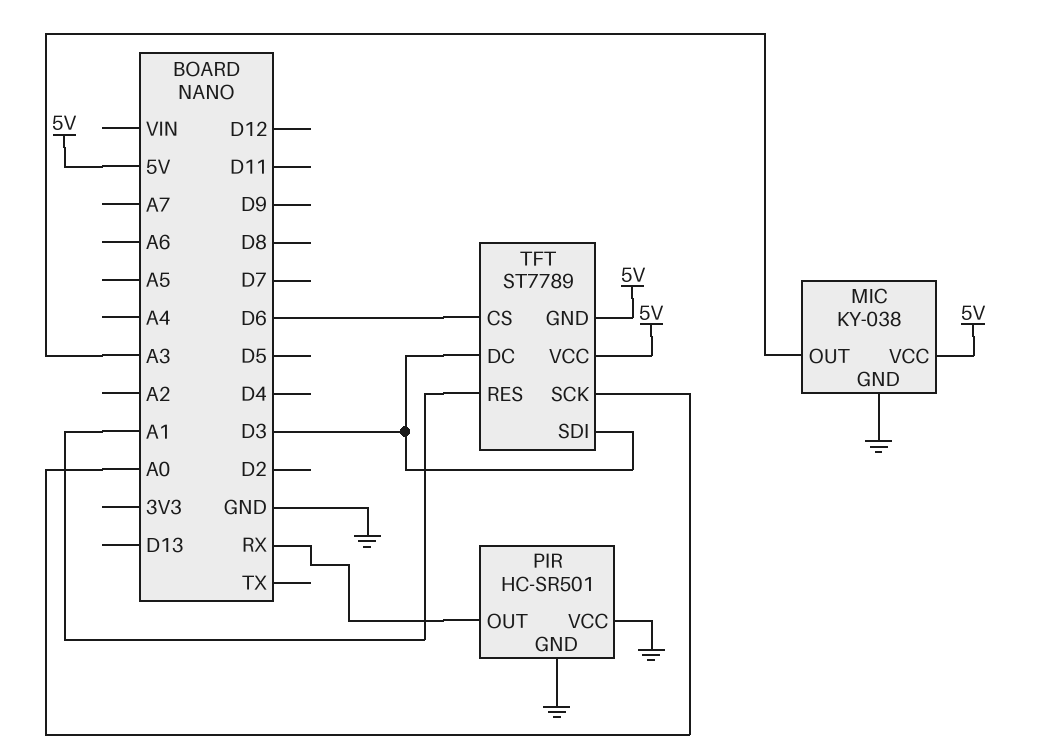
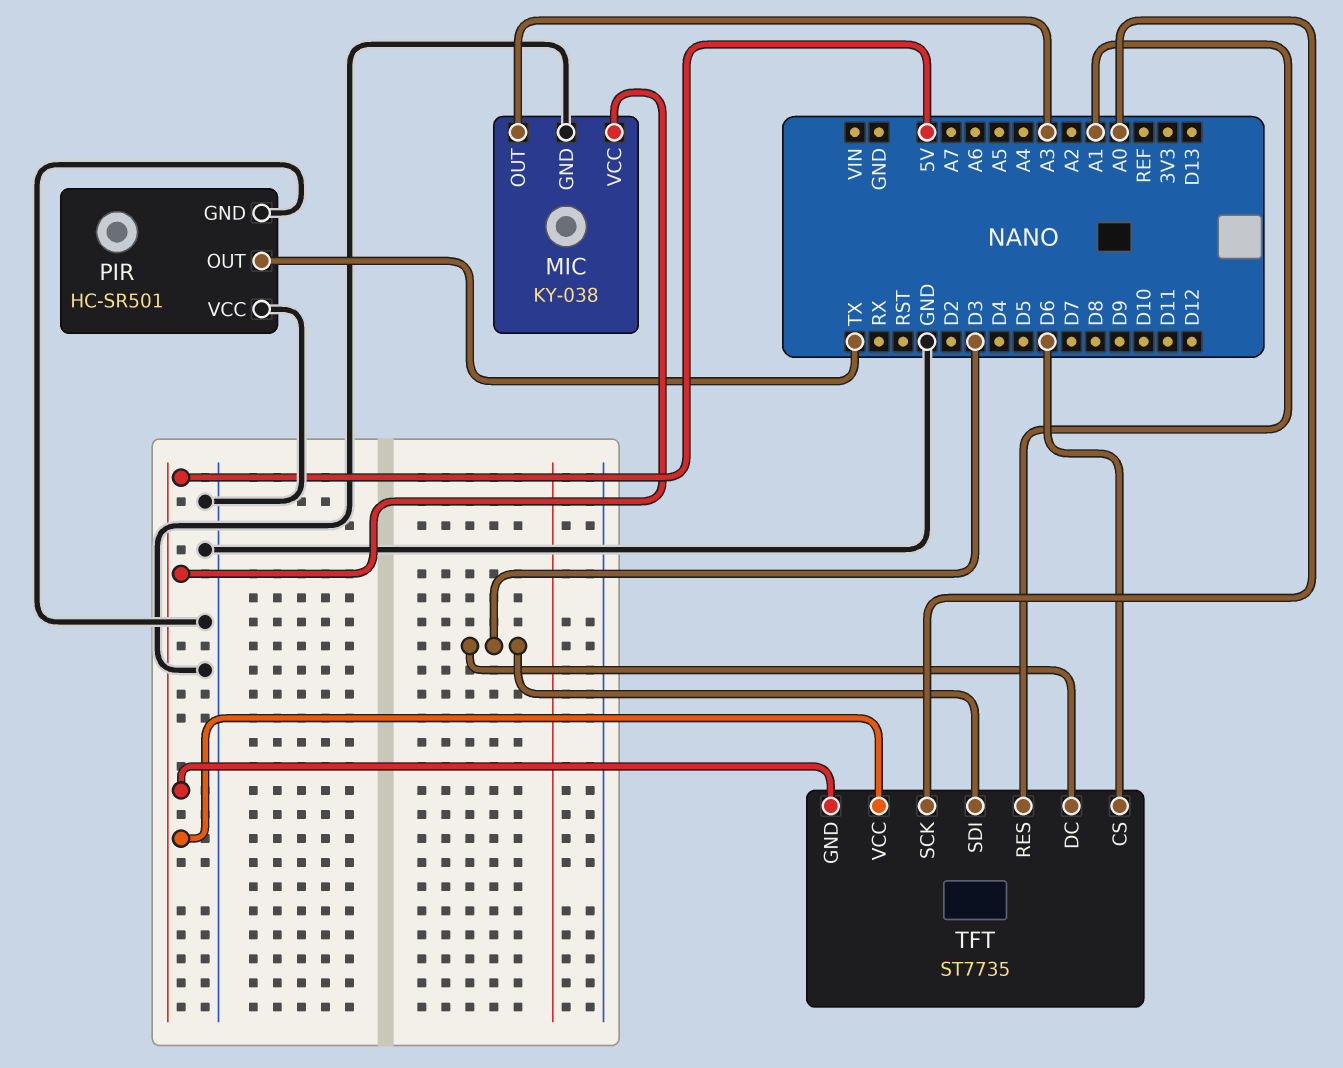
PIR pin OUT: RX -> TX
TFT: ST7789 -> ST7735

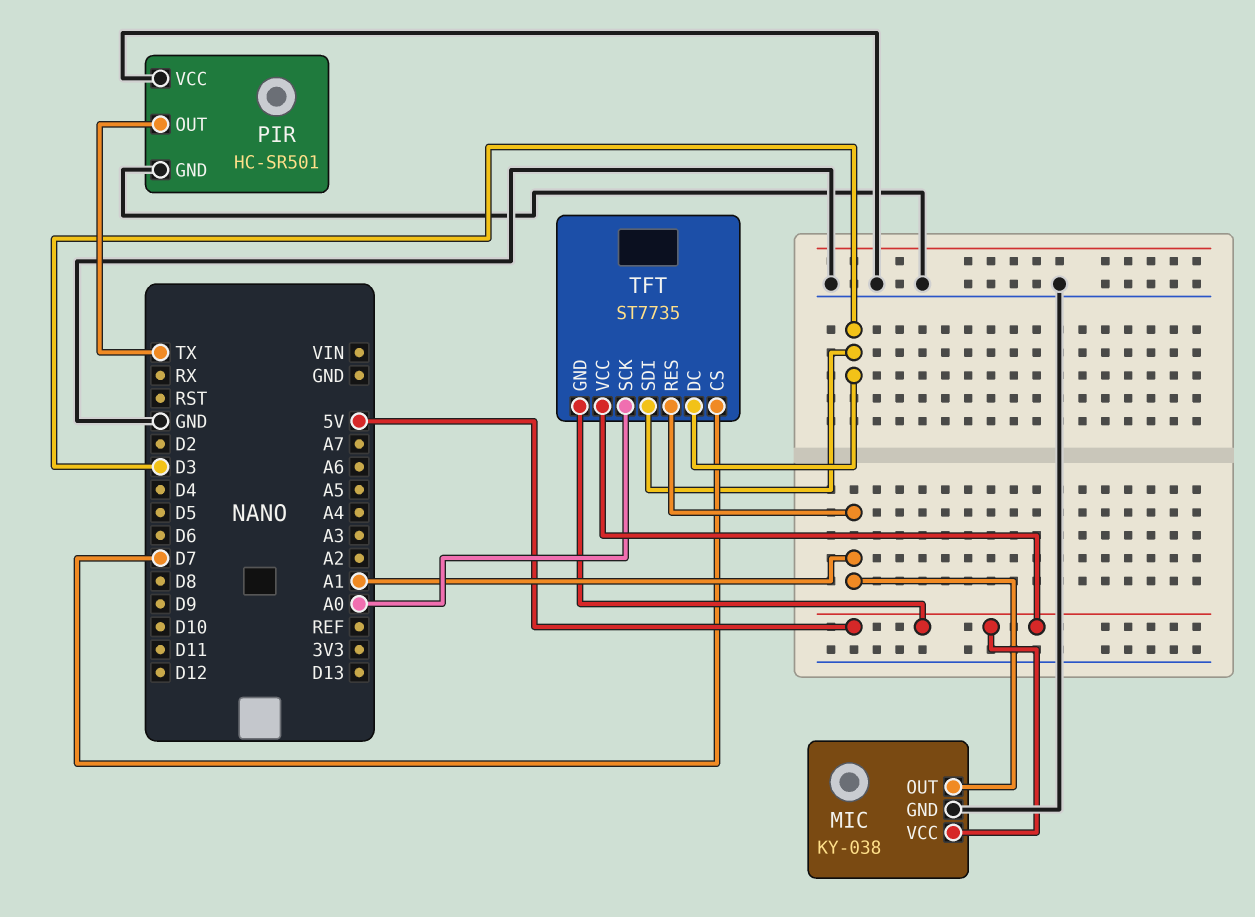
MIC pin OUT: A3 -> A1
TFT pin CS: D6 -> D7

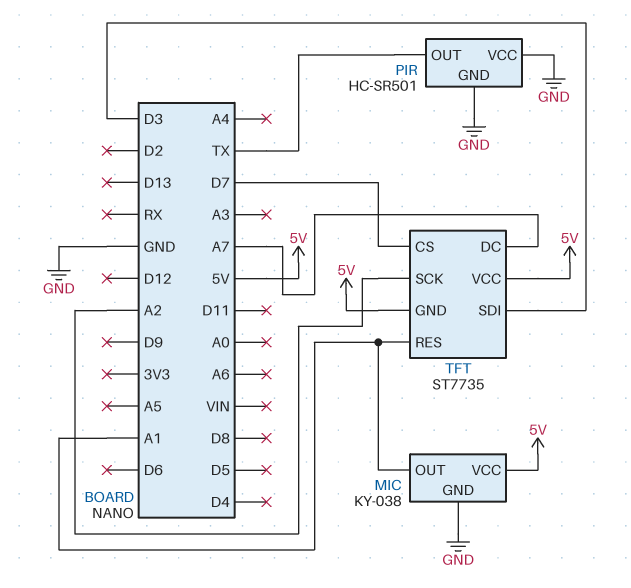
TFT pin DC: D3 -> A7
TFT pin SCK: A0 -> A2

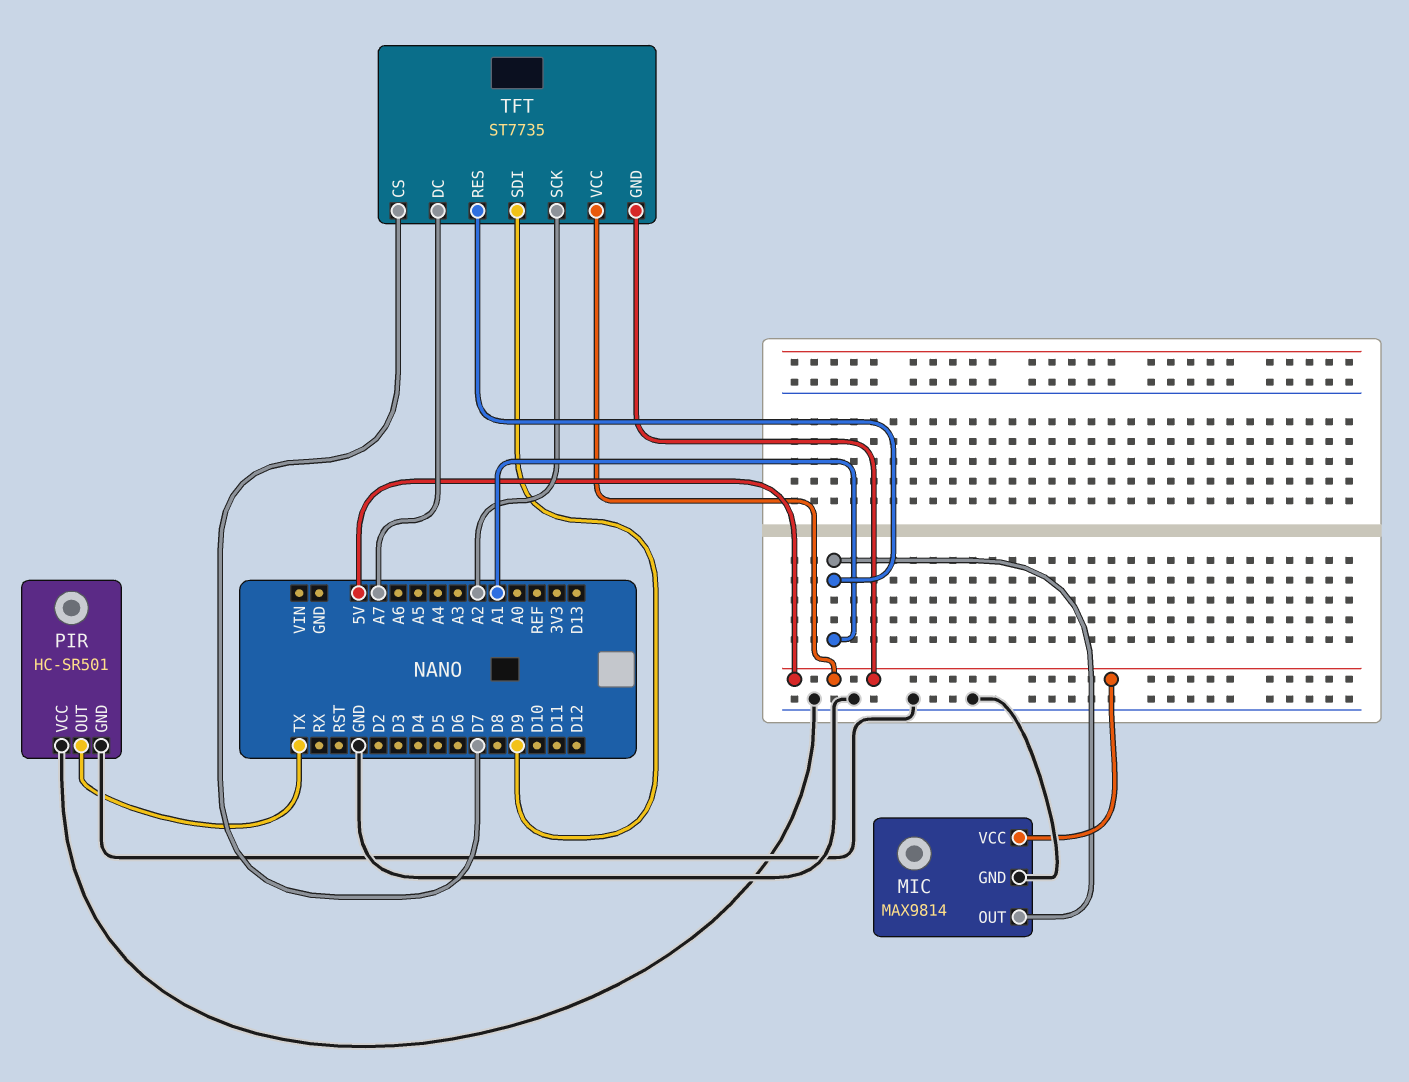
MIC: KY-038 -> MAX9814
TFT pin SDI: D3 -> D9

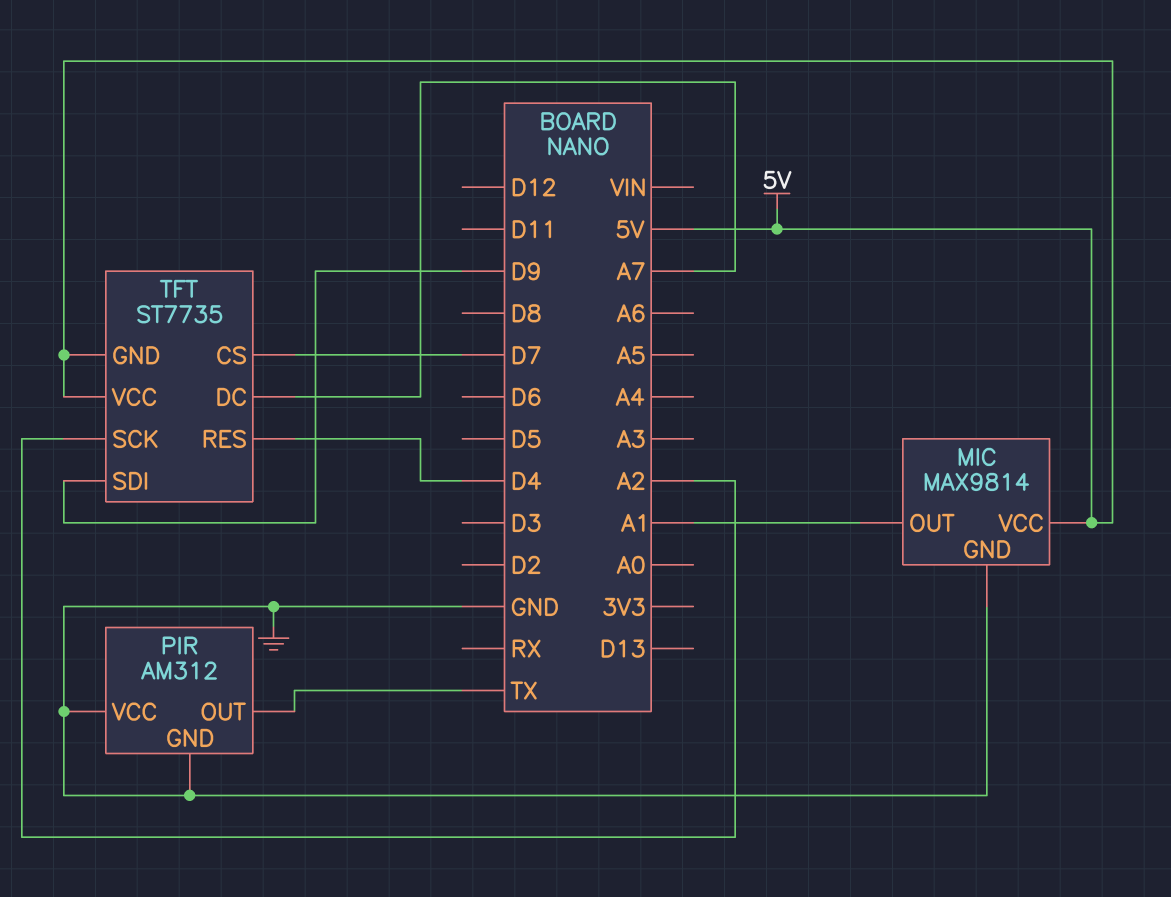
PIR: HC-SR501 -> AM312
TFT pin RES: A1 -> D4

